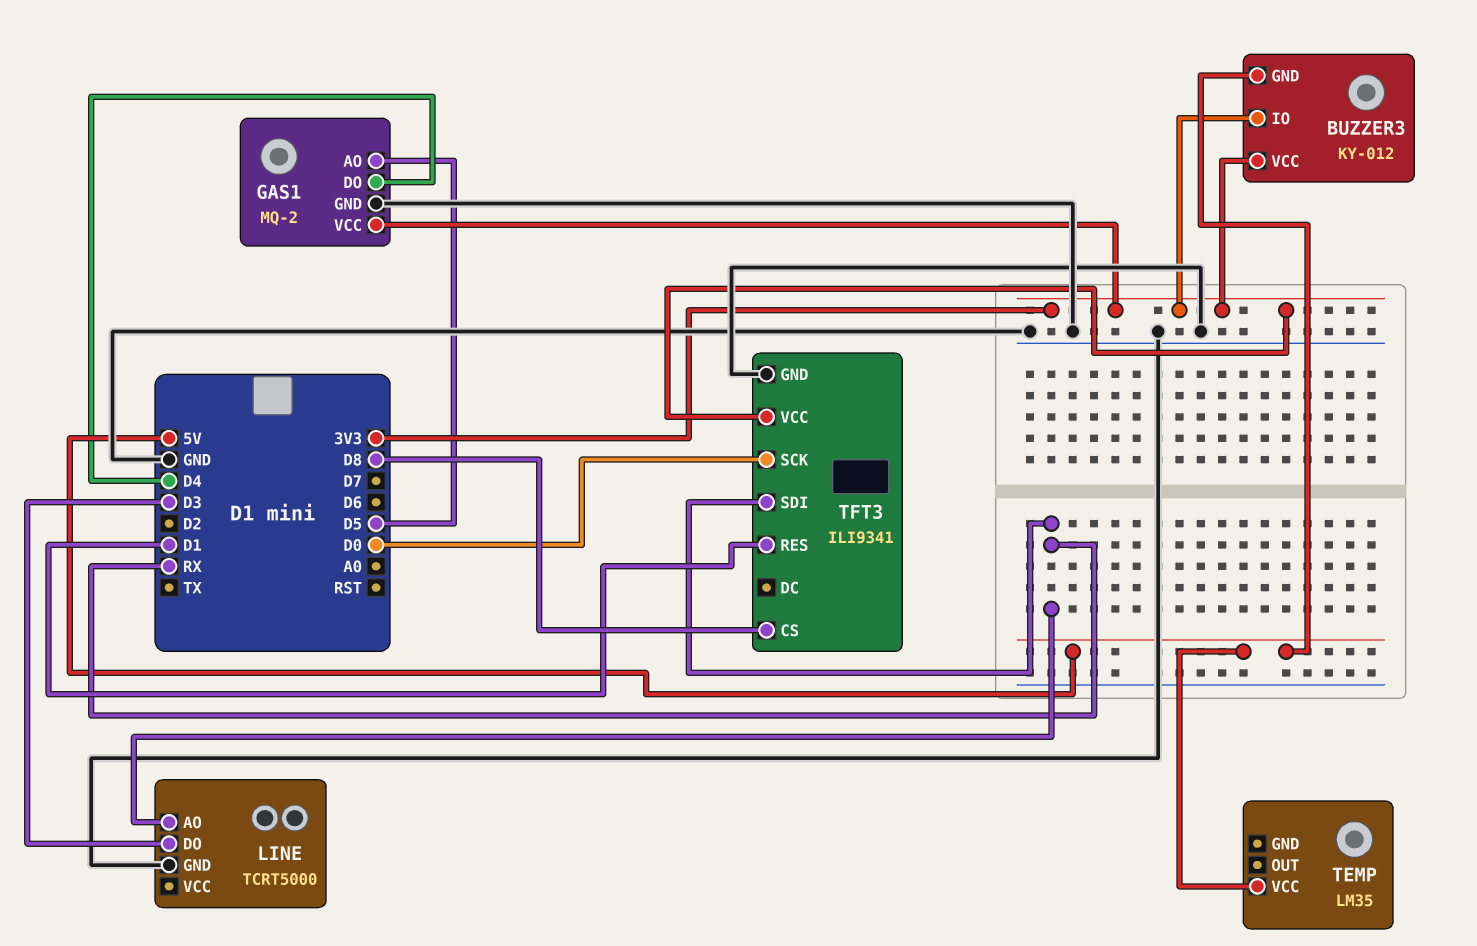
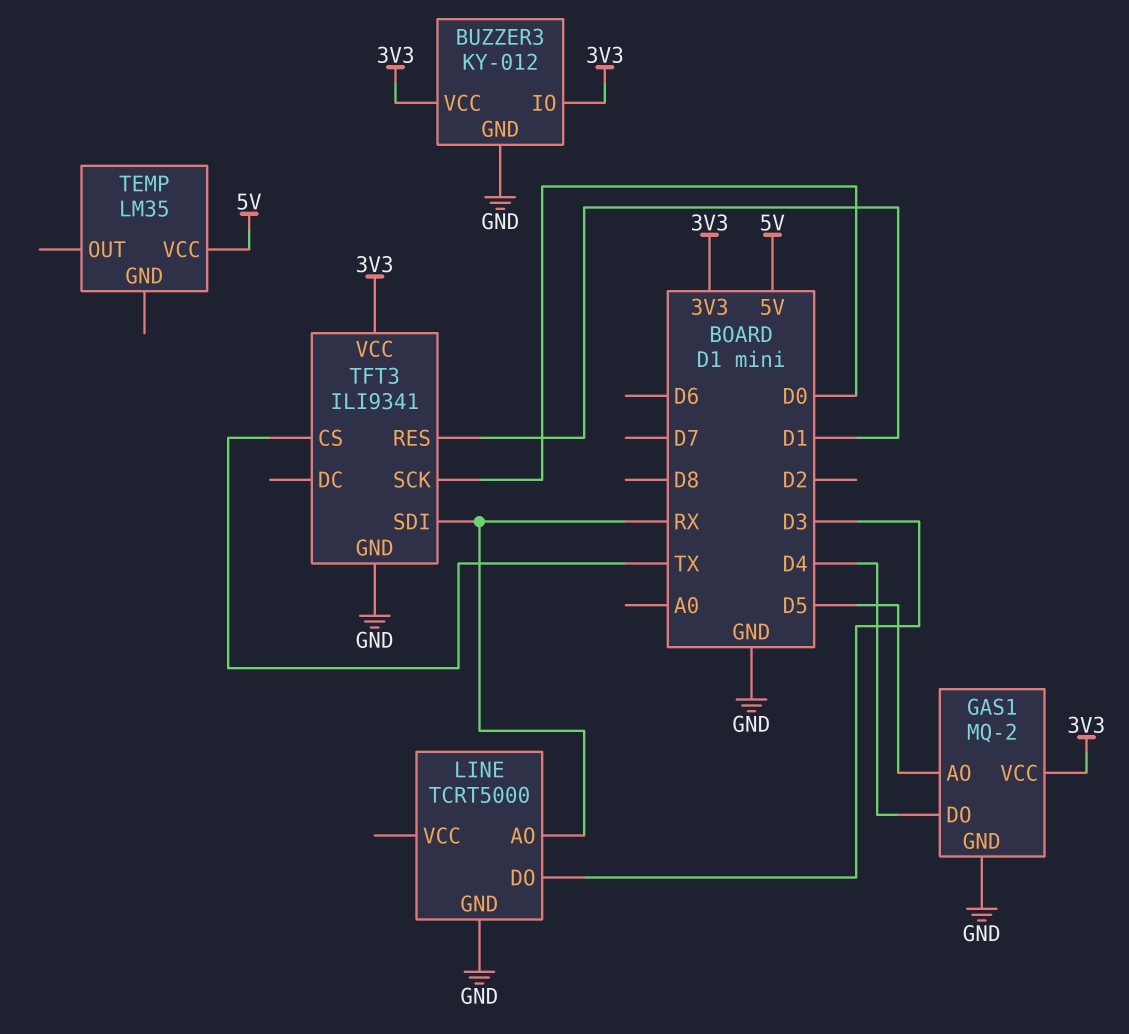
BUZZER3 pin GND: 5V -> GND
TFT3 pin CS: D8 -> TX

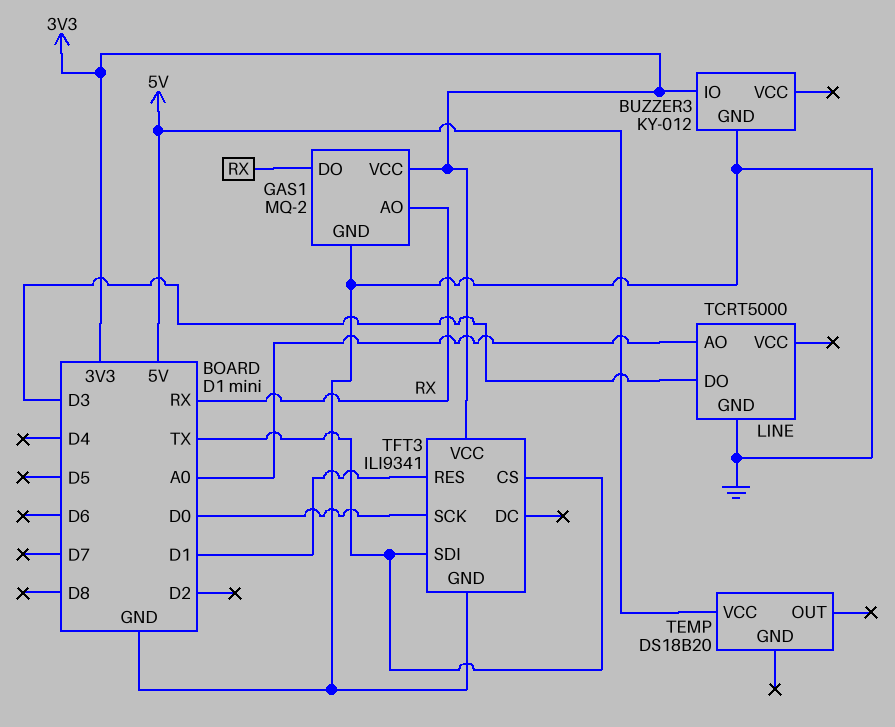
BUZZER3 pin VCC: 3V3 -> none
GAS1 pin AO: D5 -> RX
GAS1 pin DO: D4 -> RX
LINE pin AO: RX -> A0
TEMP: LM35 -> DS18B20
TFT3 pin SDI: RX -> TX

